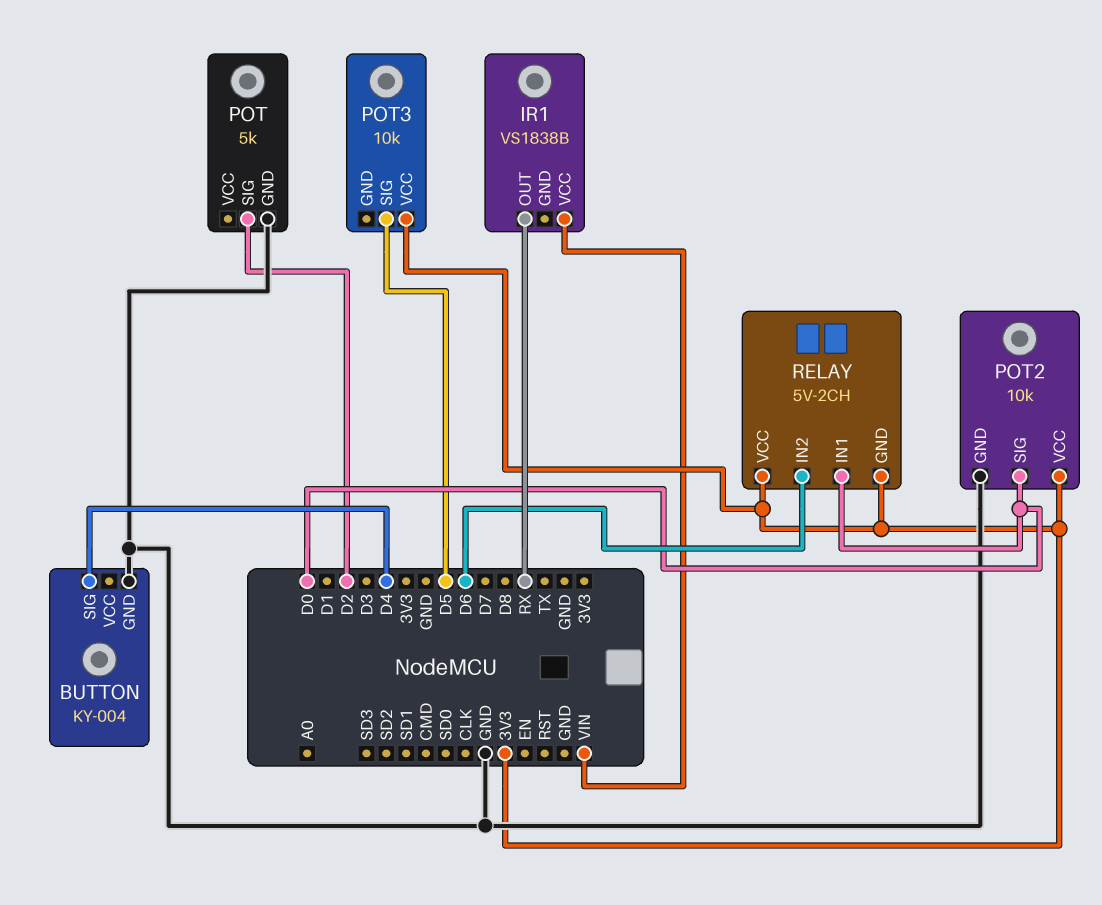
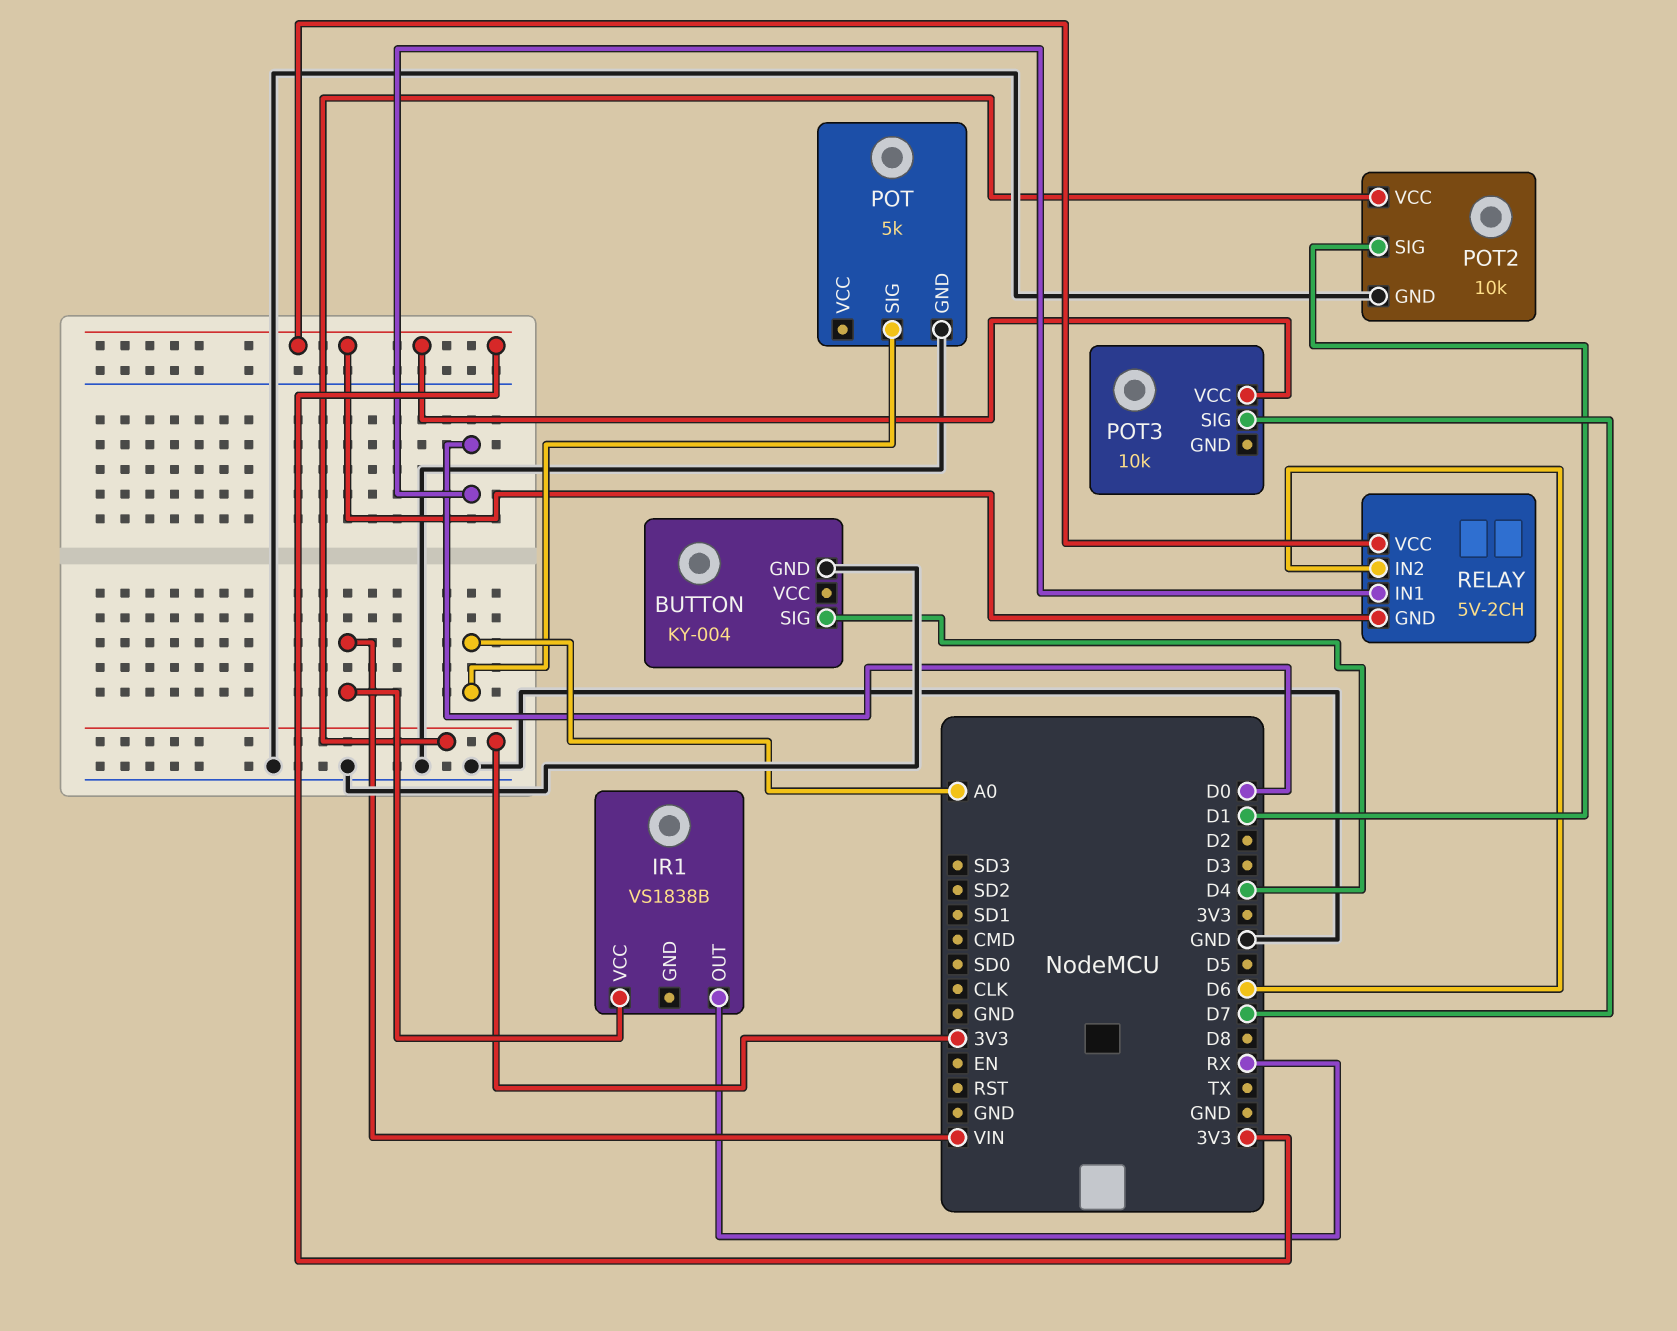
POT pin SIG: D2 -> A0
POT2 pin SIG: D0 -> D1
POT3 pin SIG: D5 -> D7

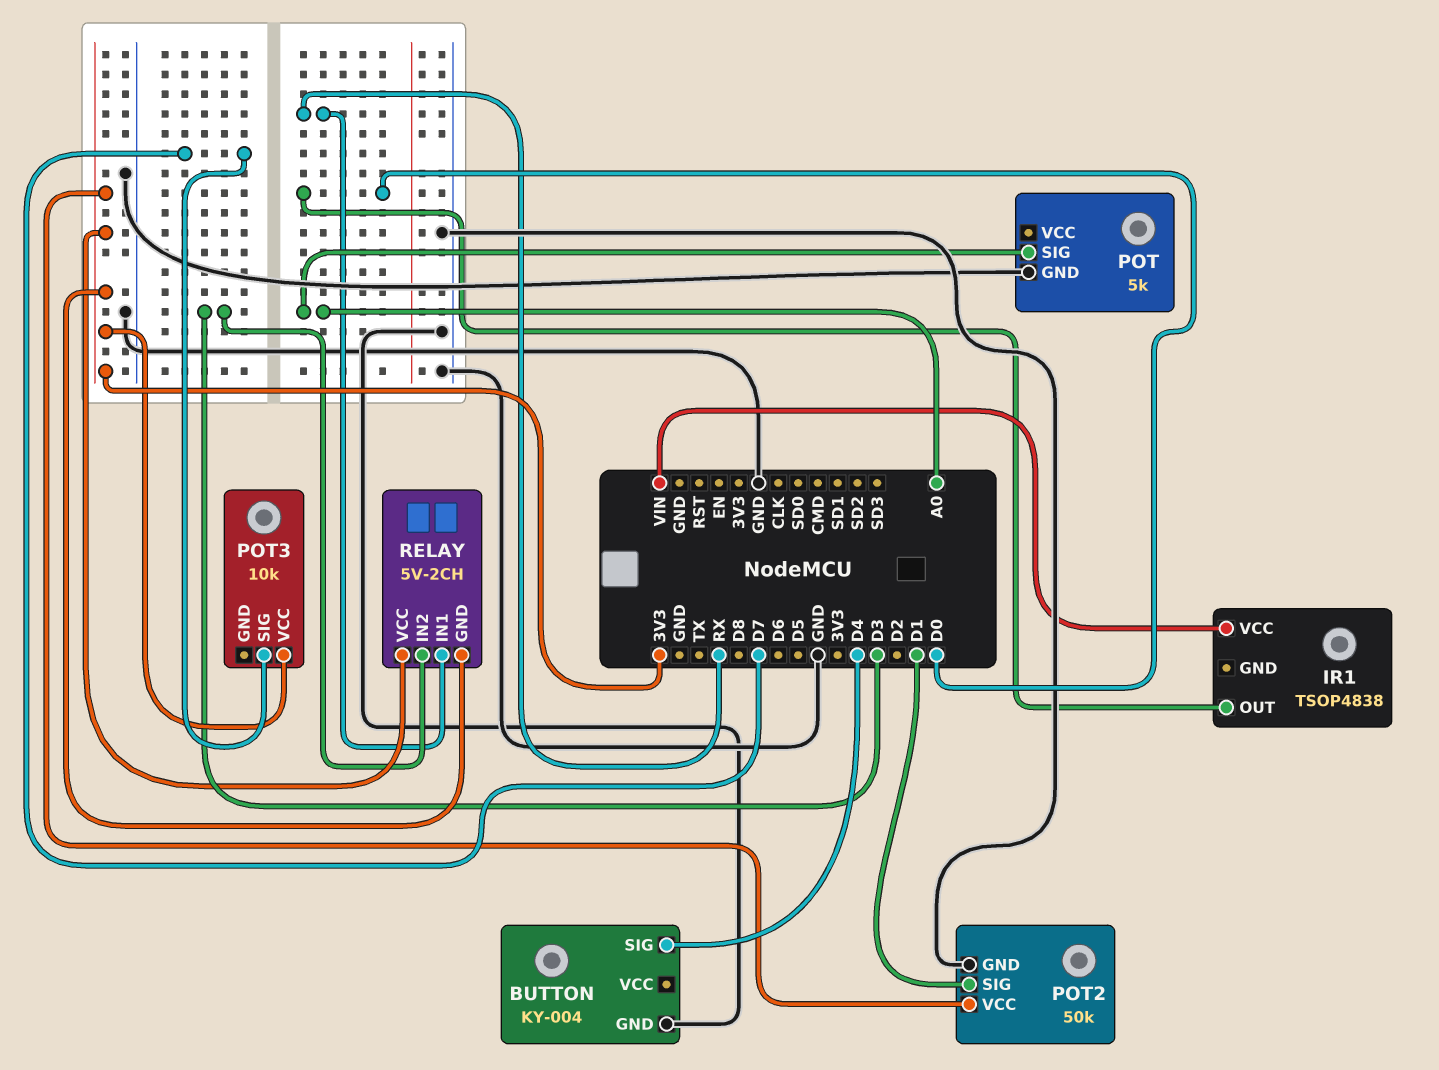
IR1: VS1838B -> TSOP4838
IR1 pin OUT: RX -> D0
POT2: 10k -> 50k
RELAY pin IN1: D0 -> RX
RELAY pin IN2: D6 -> D3

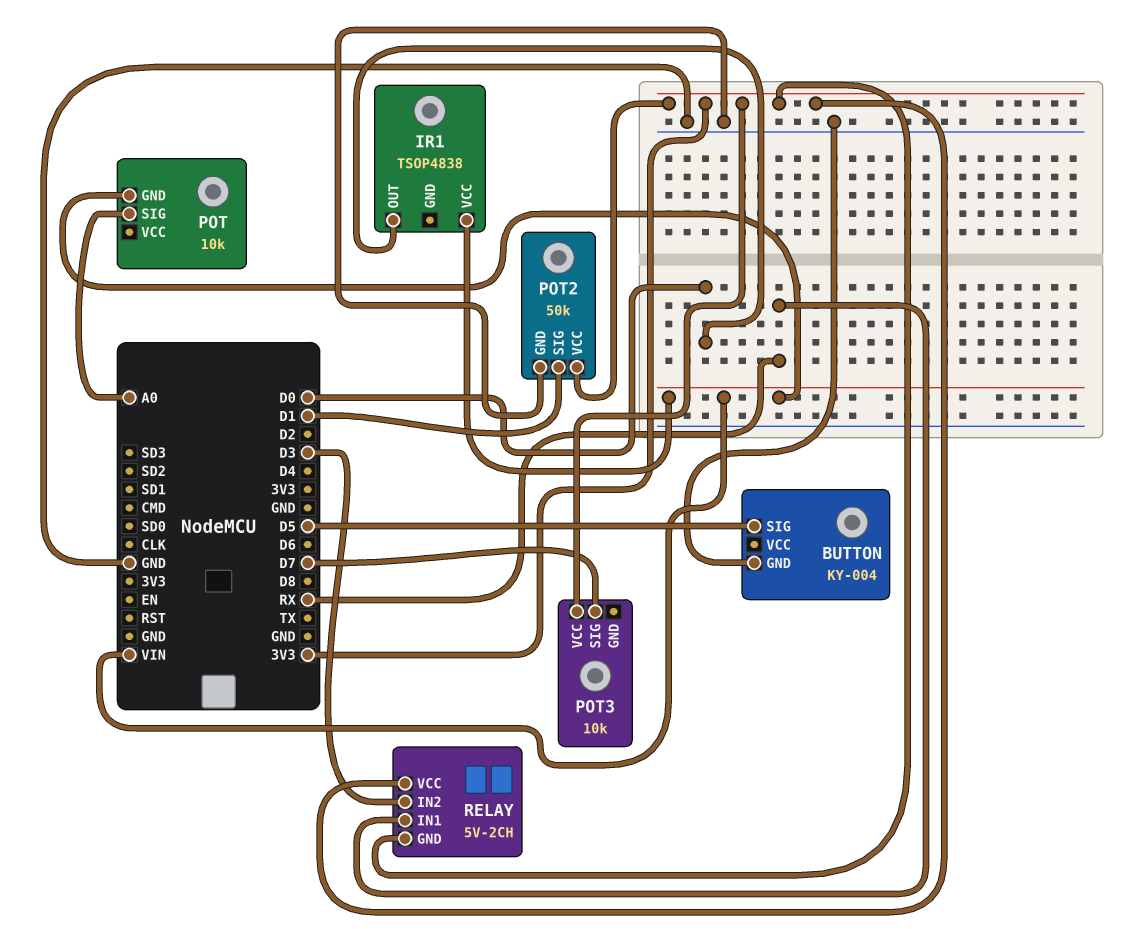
BUTTON pin SIG: D4 -> D5
POT: 5k -> 10k
POT pin GND: GND -> VIN

